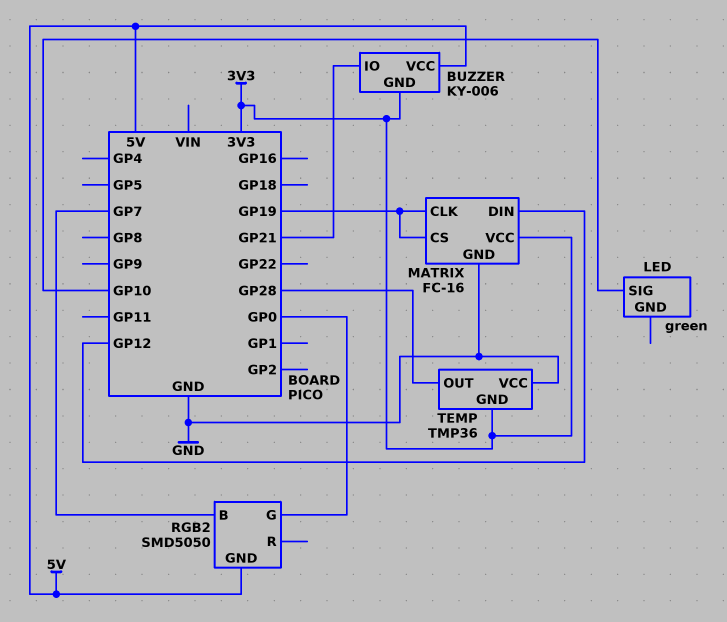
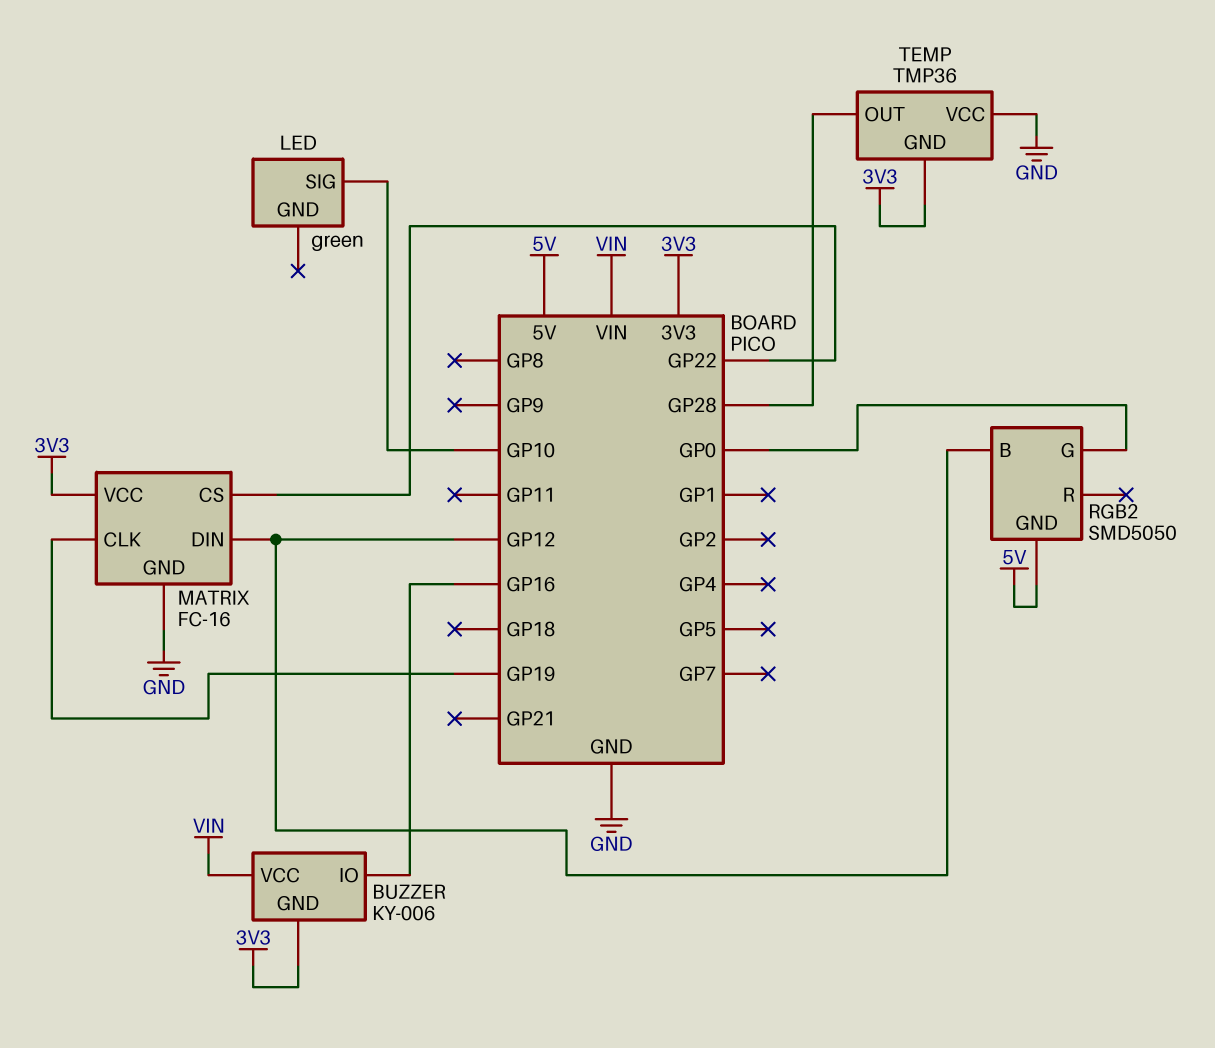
BUZZER pin IO: GP21 -> GP16
BUZZER pin VCC: 5V -> VIN
MATRIX pin CS: GP19 -> GP22
RGB2 pin B: GP7 -> GP12

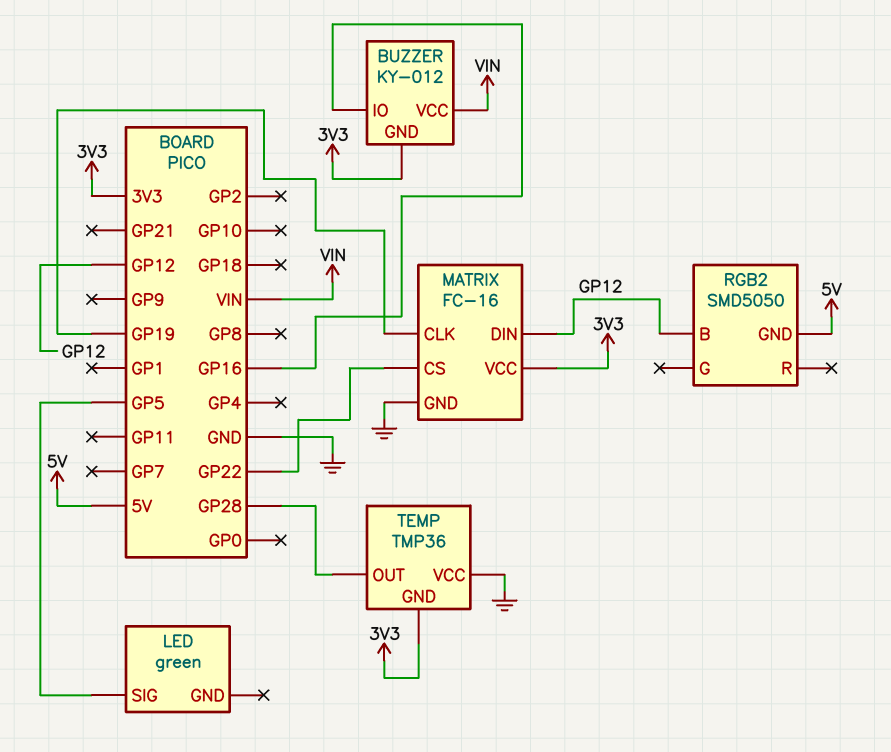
BUZZER: KY-006 -> KY-012
LED pin SIG: GP10 -> GP5
RGB2 pin G: GP0 -> none

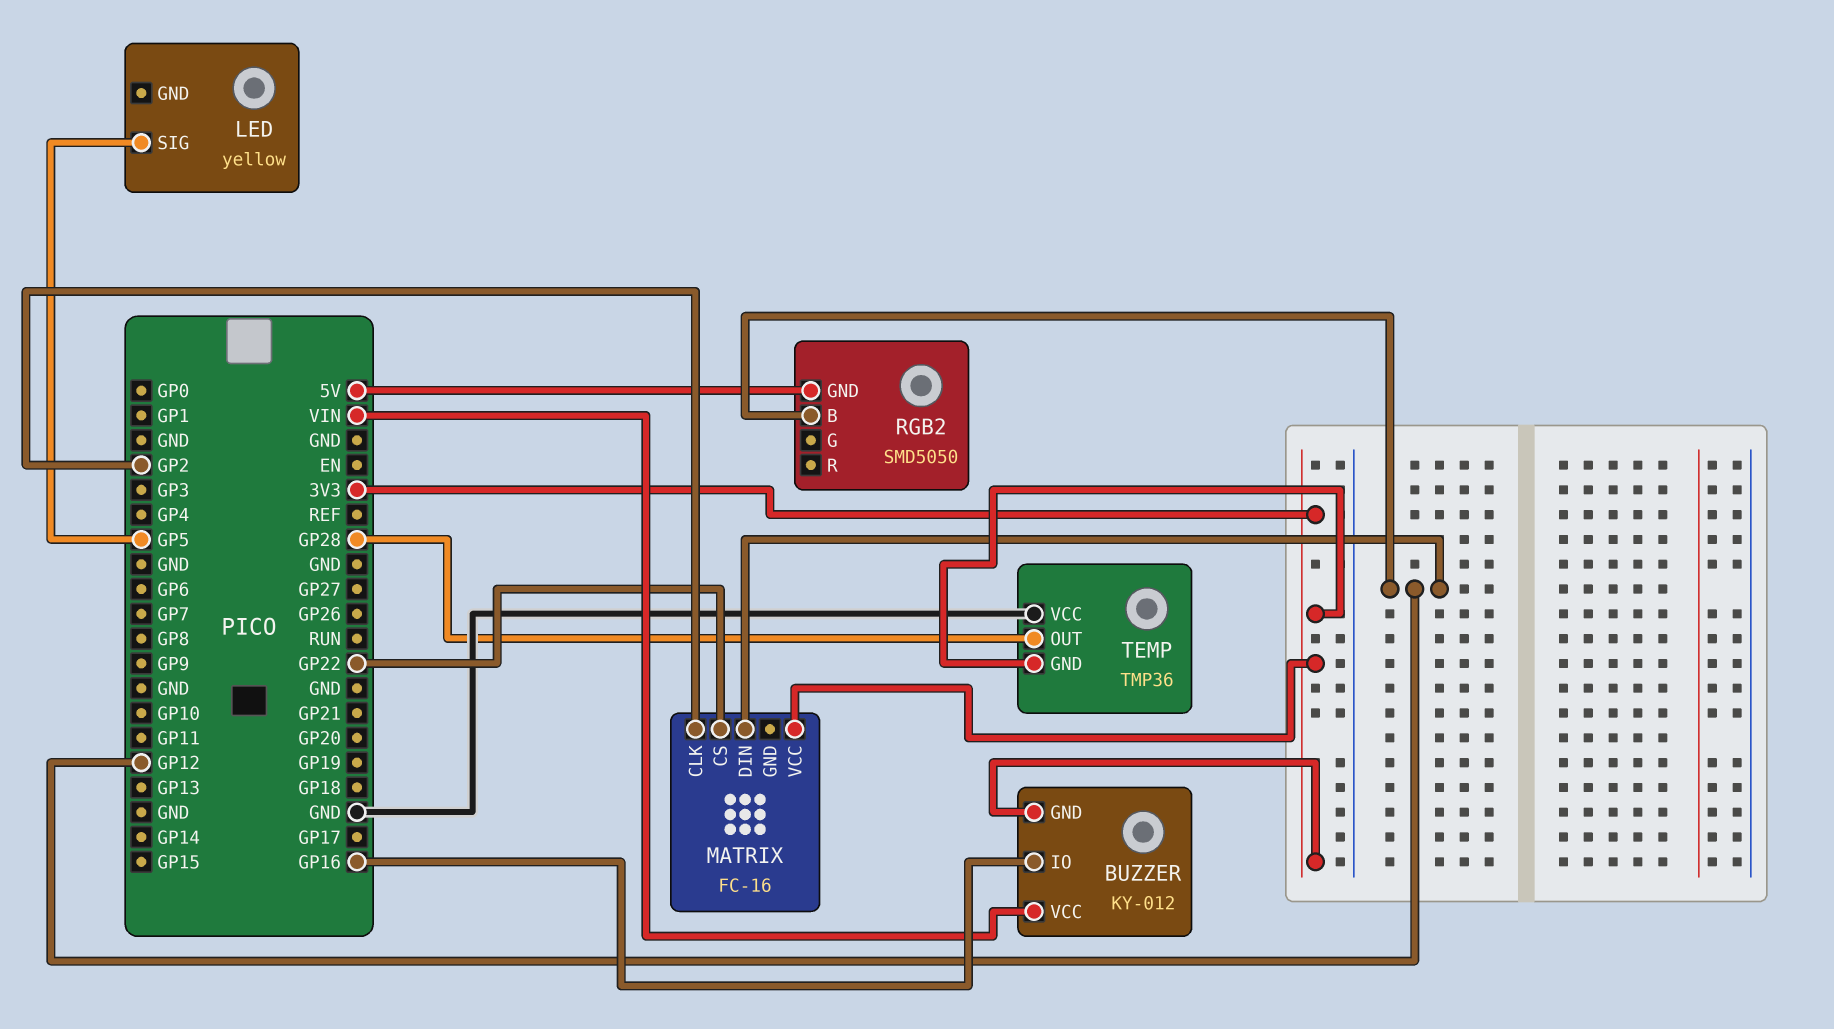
LED: green -> yellow
MATRIX pin CLK: GP19 -> GP2
MATRIX pin GND: GND -> none

